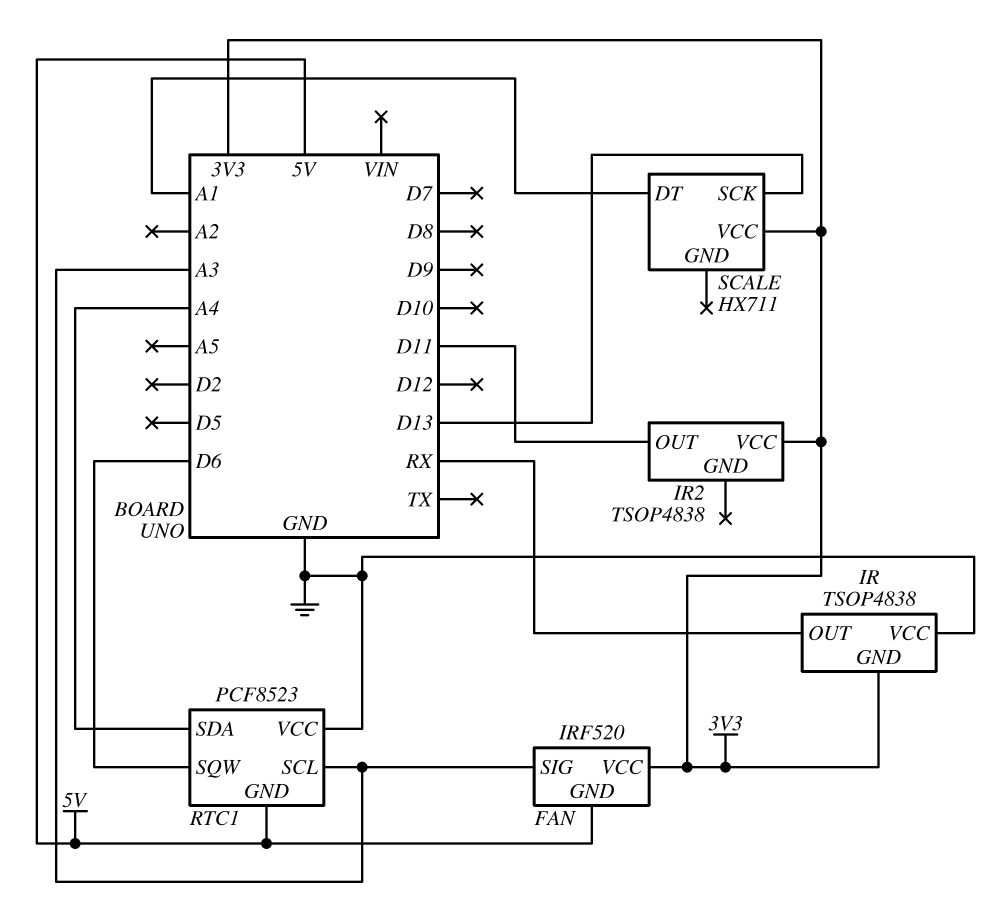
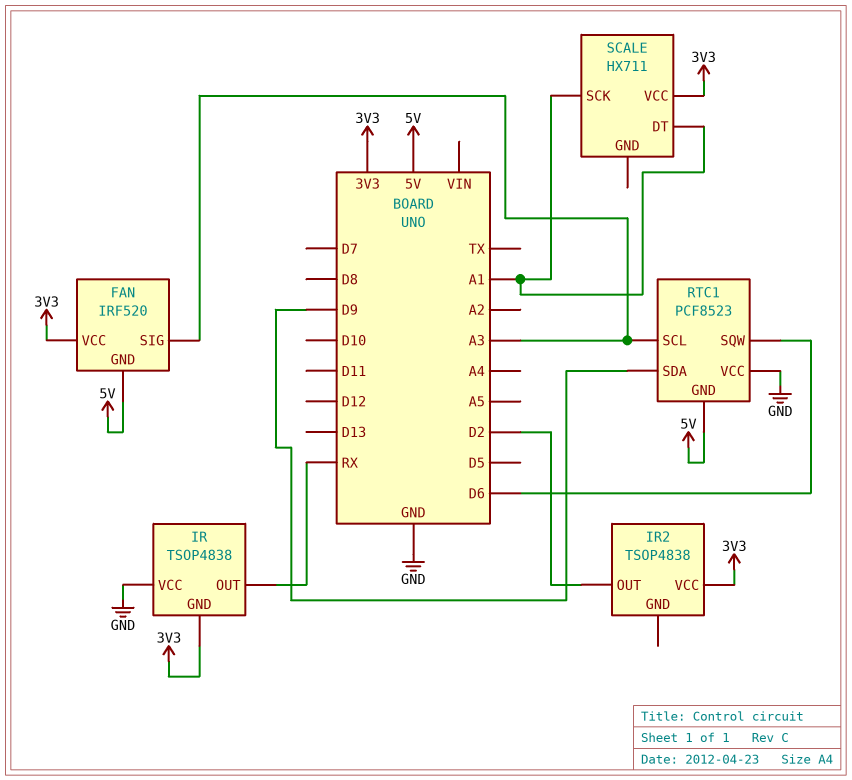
IR2 pin OUT: D11 -> D2
RTC1 pin SDA: A4 -> D9
SCALE pin SCK: D13 -> A1

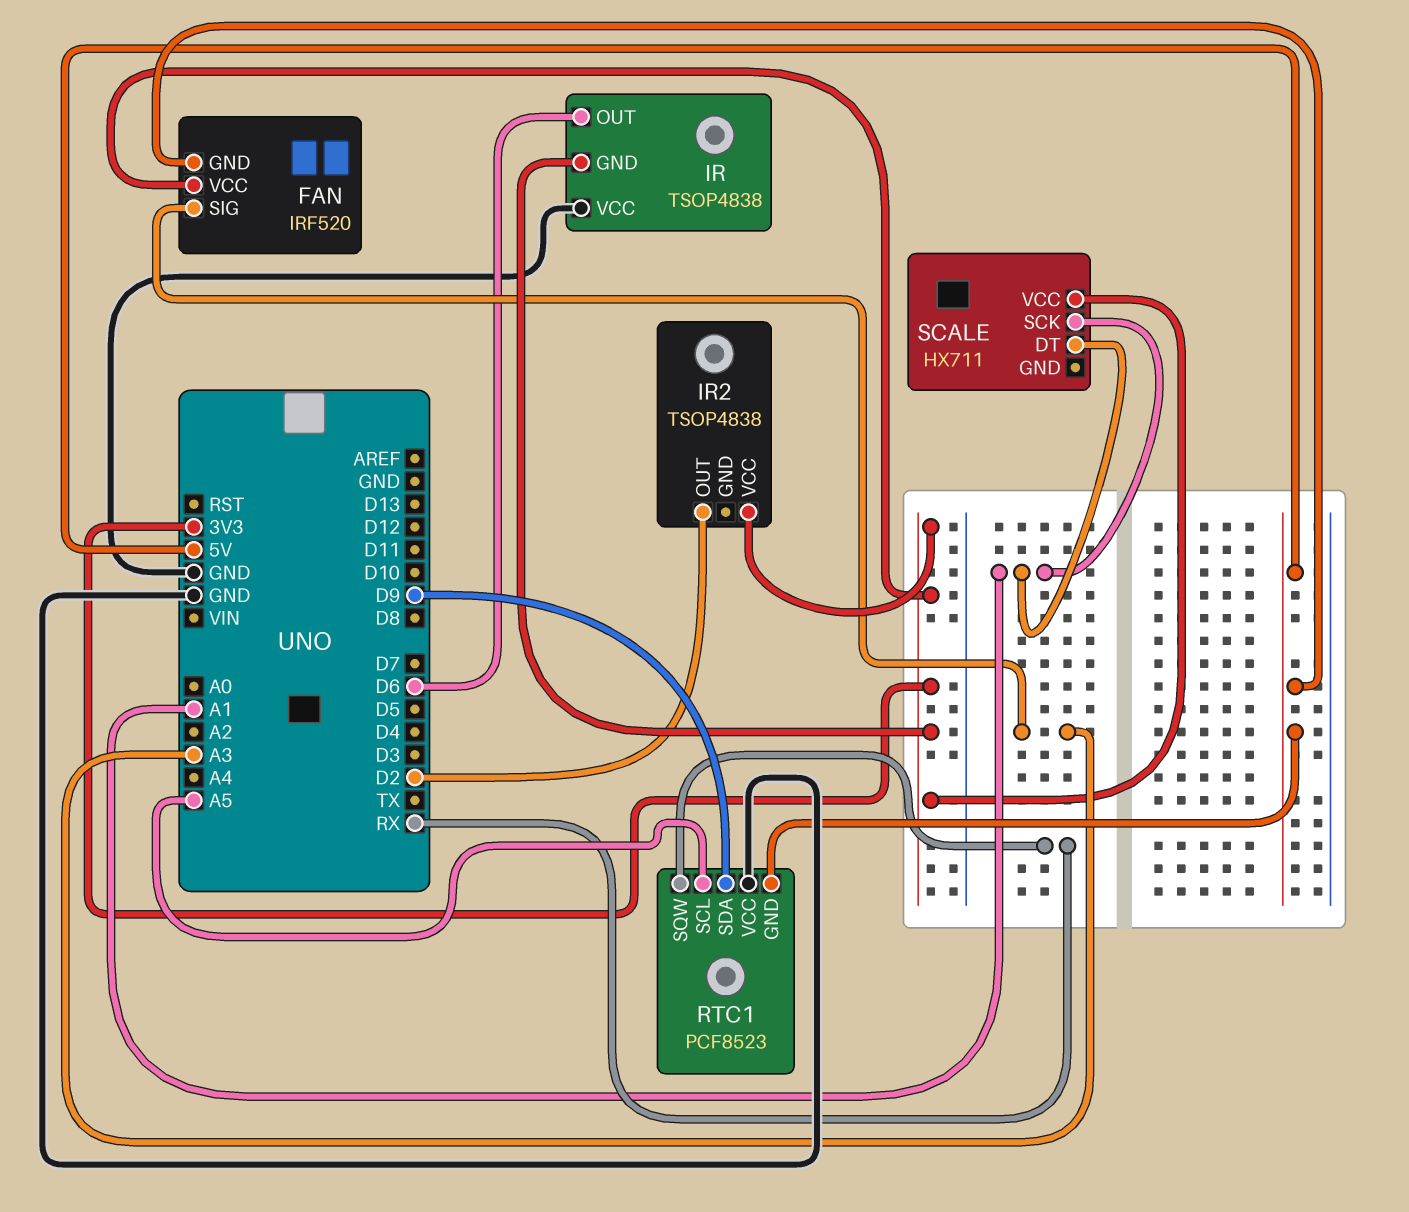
IR pin OUT: RX -> D6
RTC1 pin SCL: A3 -> A5
RTC1 pin SQW: D6 -> RX

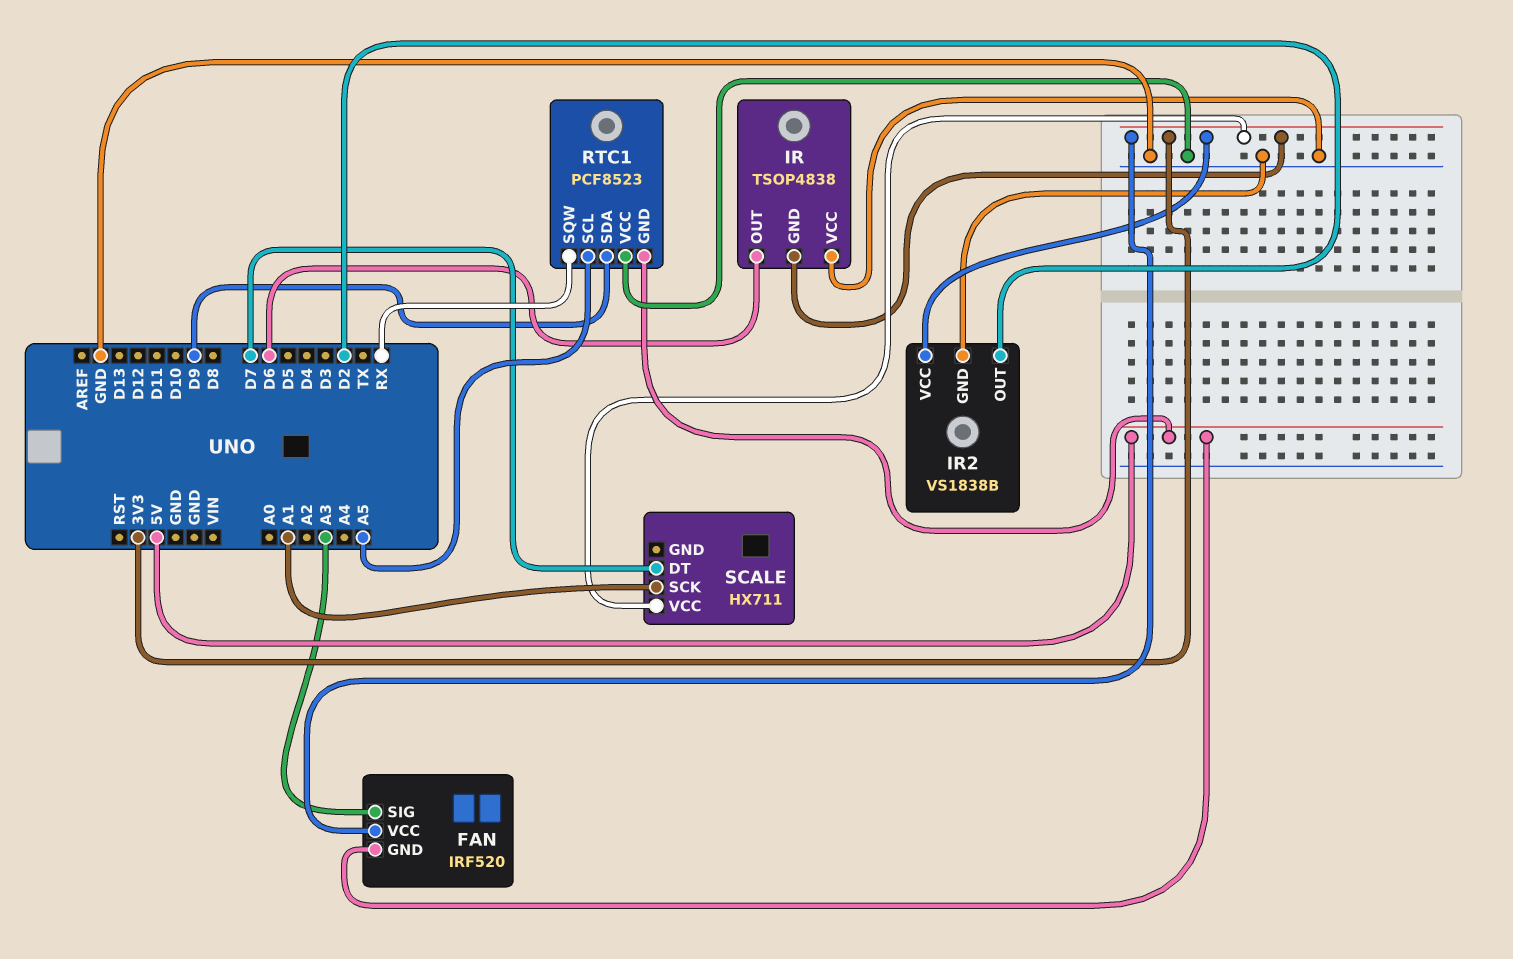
IR2: TSOP4838 -> VS1838B
IR2 pin GND: none -> GND
SCALE pin DT: A1 -> D7

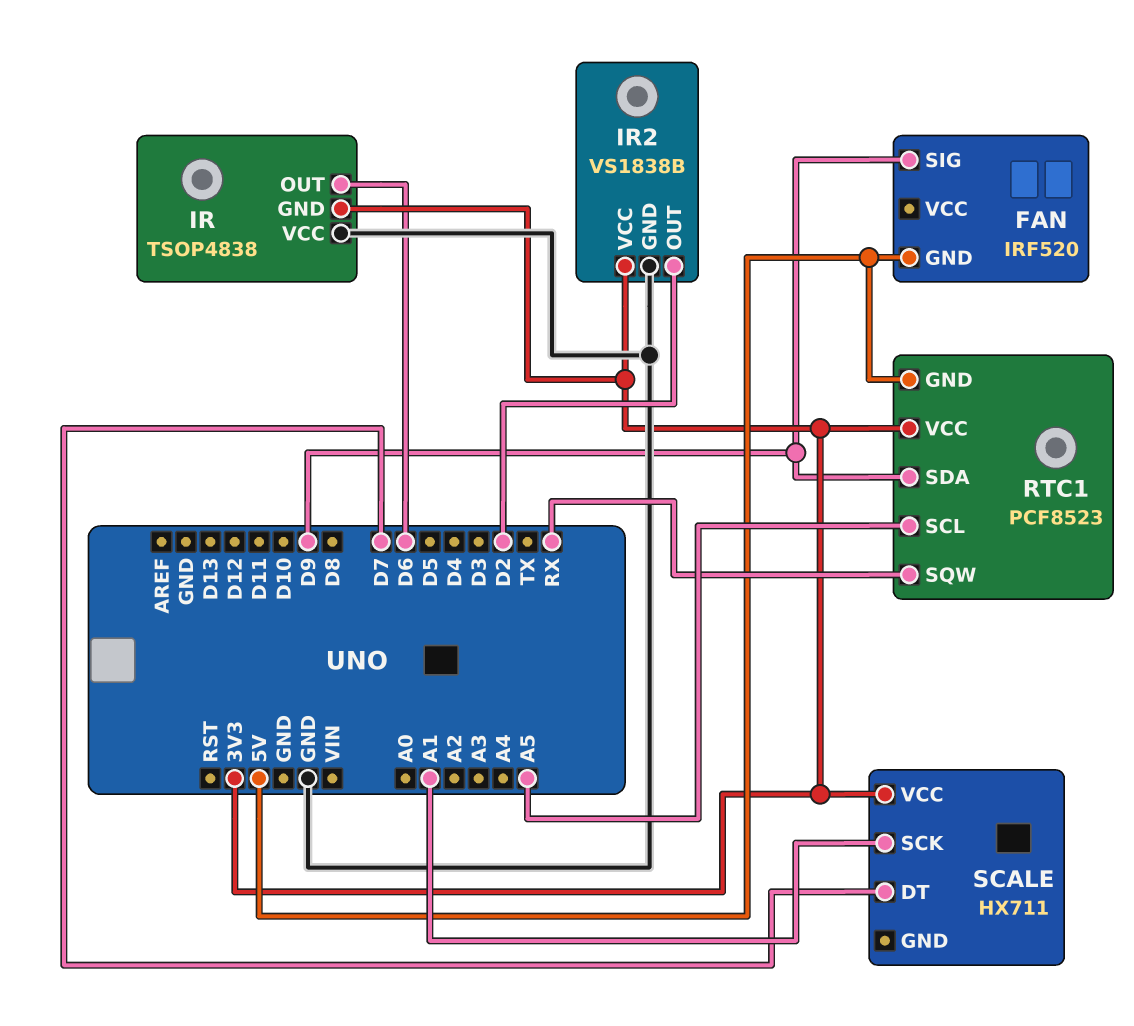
FAN pin SIG: A3 -> D9
FAN pin VCC: 3V3 -> none
RTC1 pin VCC: GND -> 3V3

